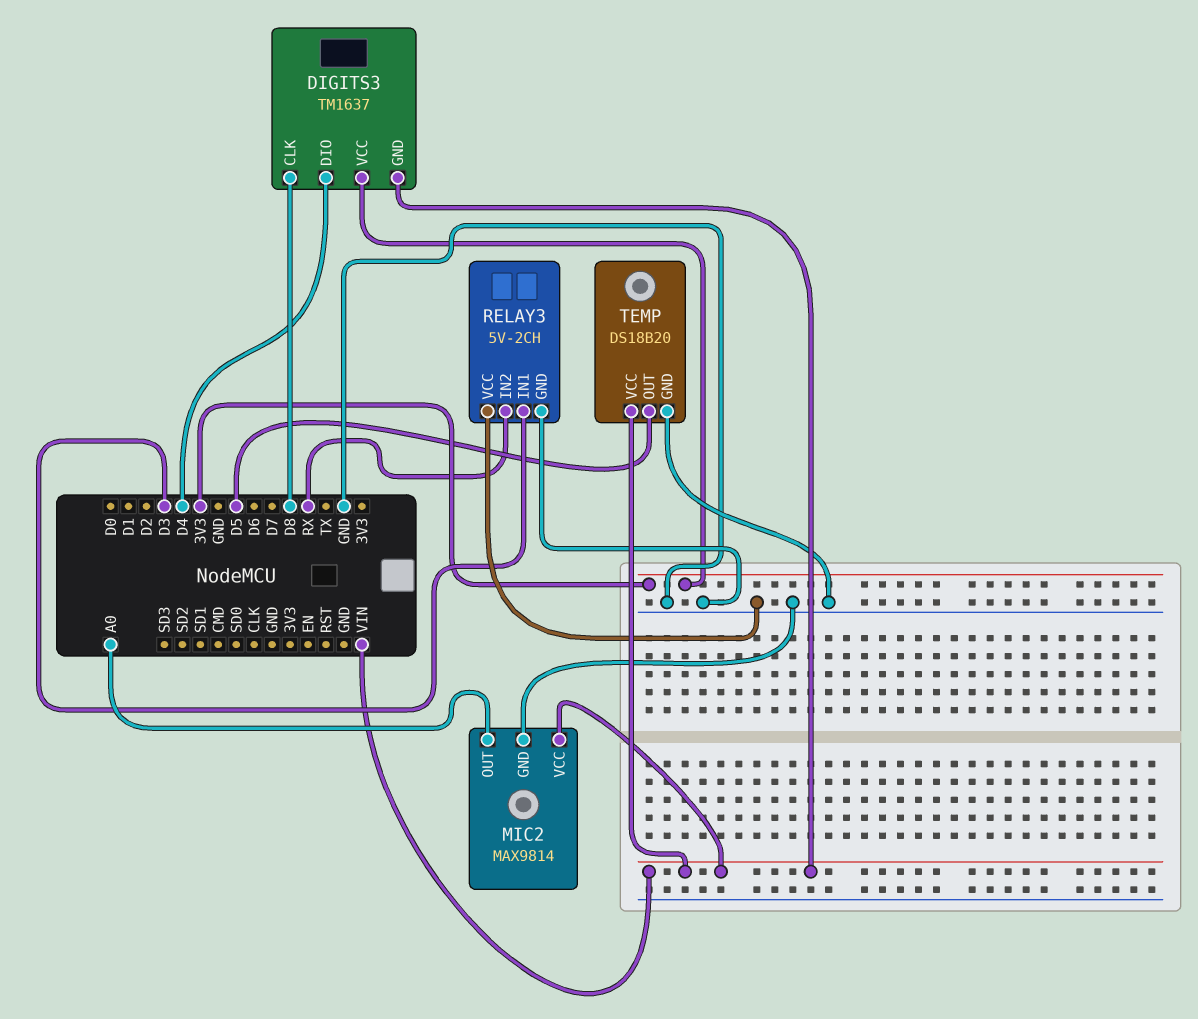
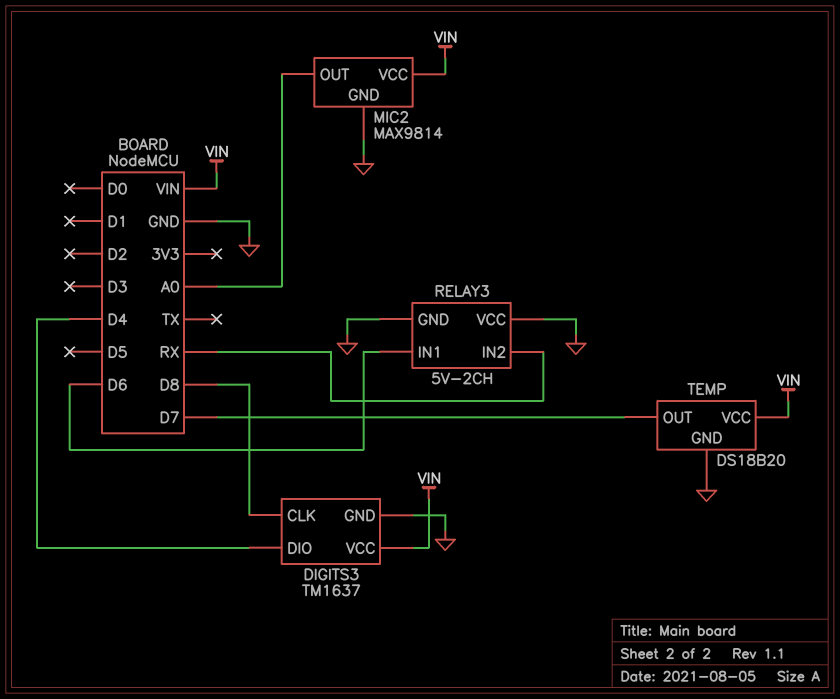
DIGITS3 pin GND: VIN -> GND
DIGITS3 pin VCC: 3V3 -> VIN
RELAY3 pin IN1: D3 -> D6
TEMP pin OUT: D5 -> D7

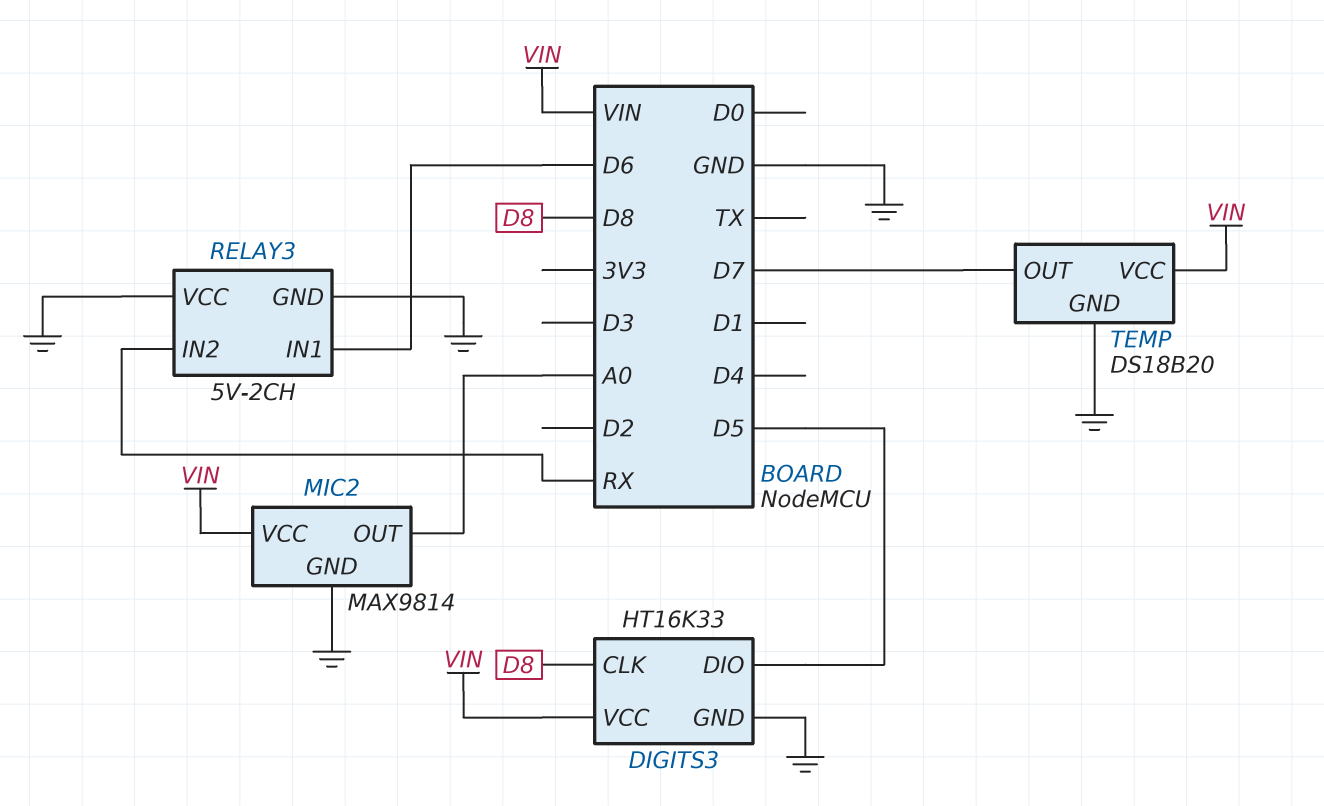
DIGITS3: TM1637 -> HT16K33
DIGITS3 pin DIO: D4 -> D5

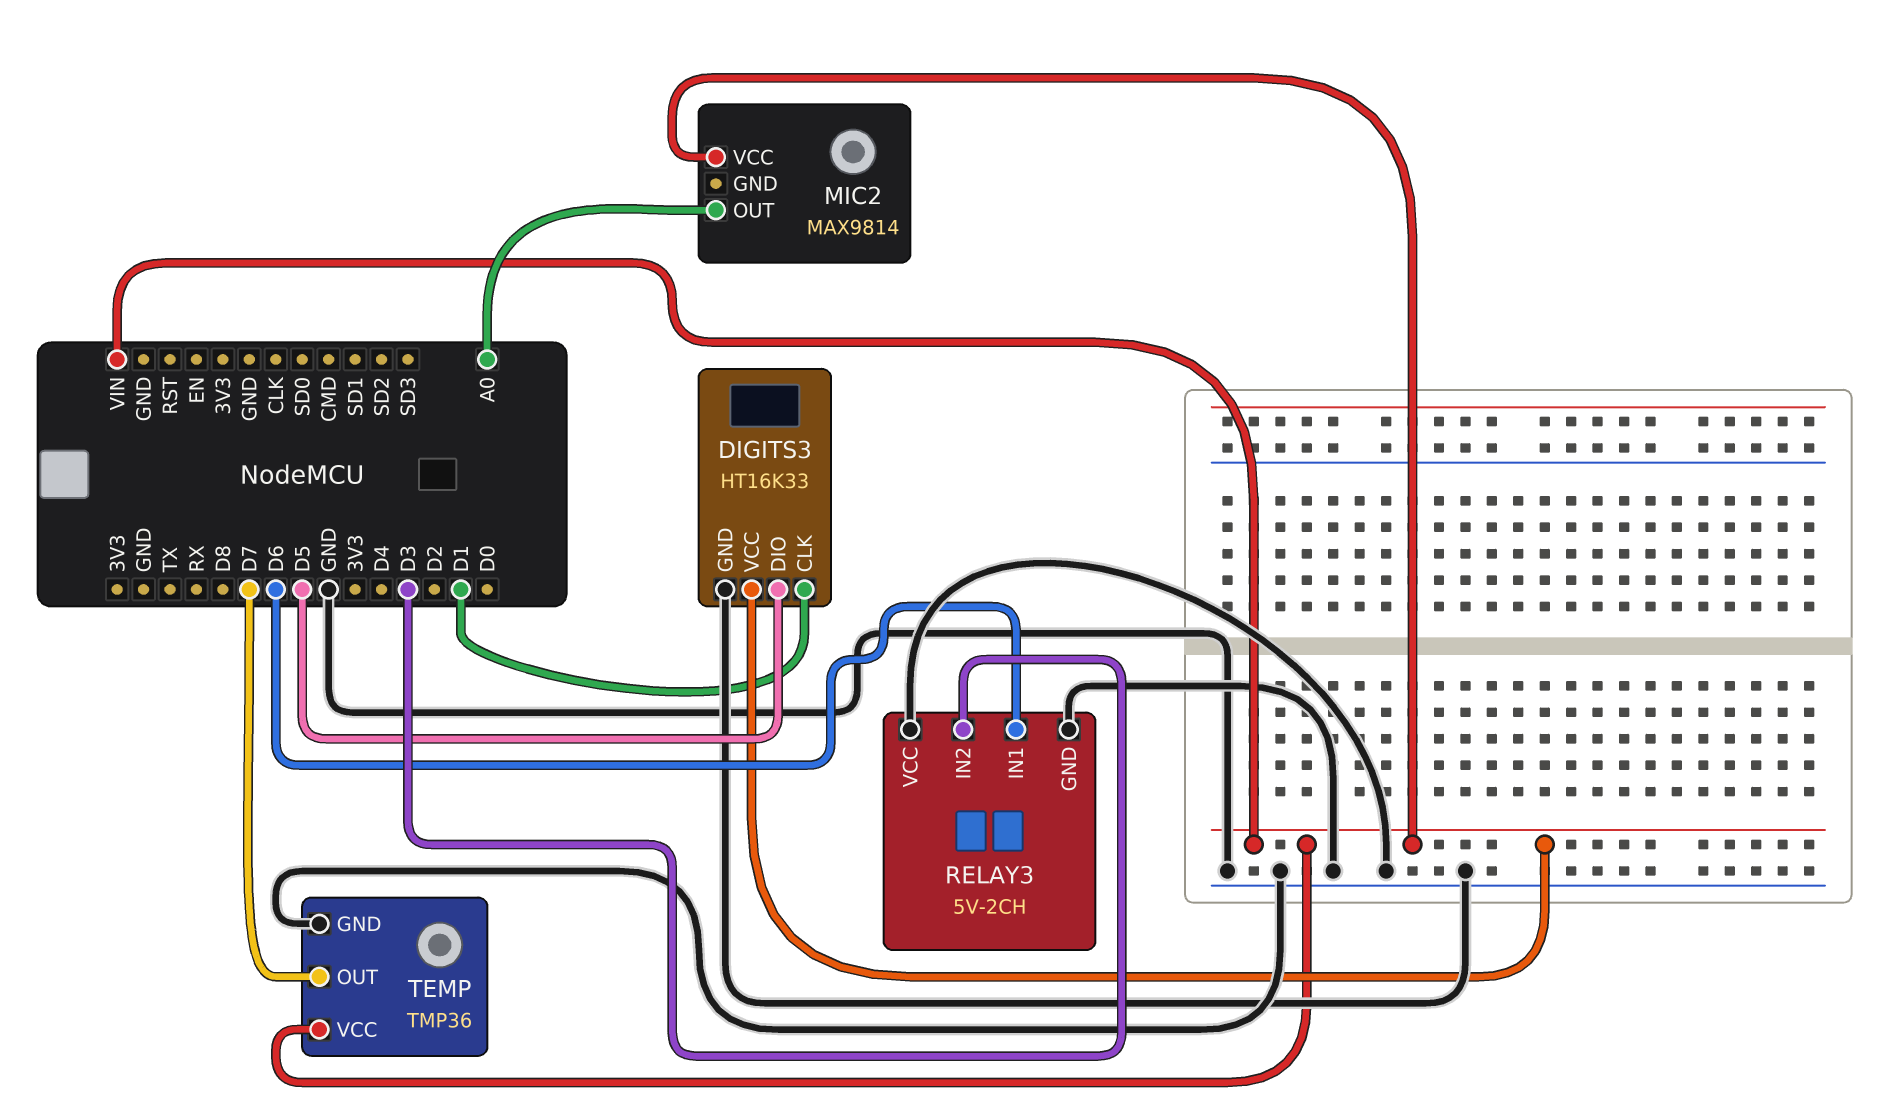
DIGITS3 pin CLK: D8 -> D1
MIC2 pin GND: GND -> none
RELAY3 pin IN2: RX -> D3
TEMP: DS18B20 -> TMP36

